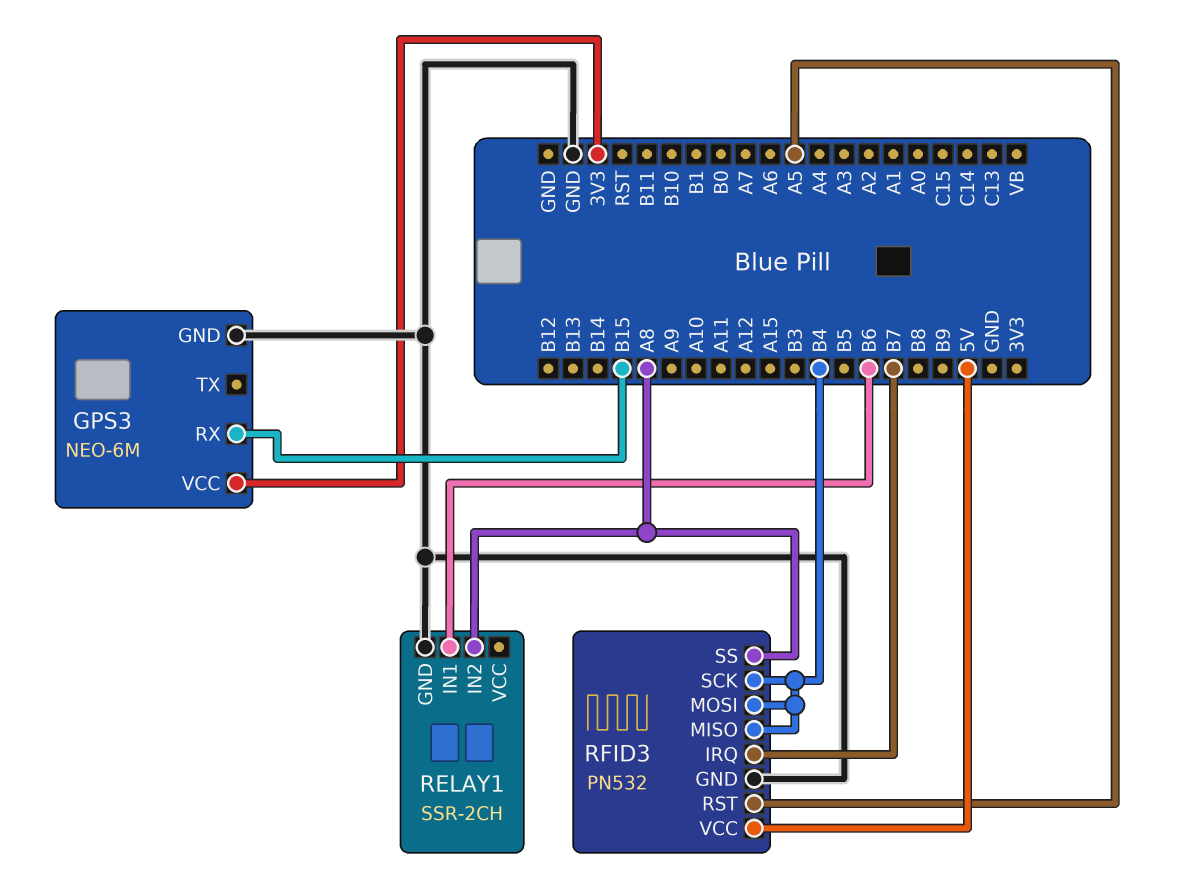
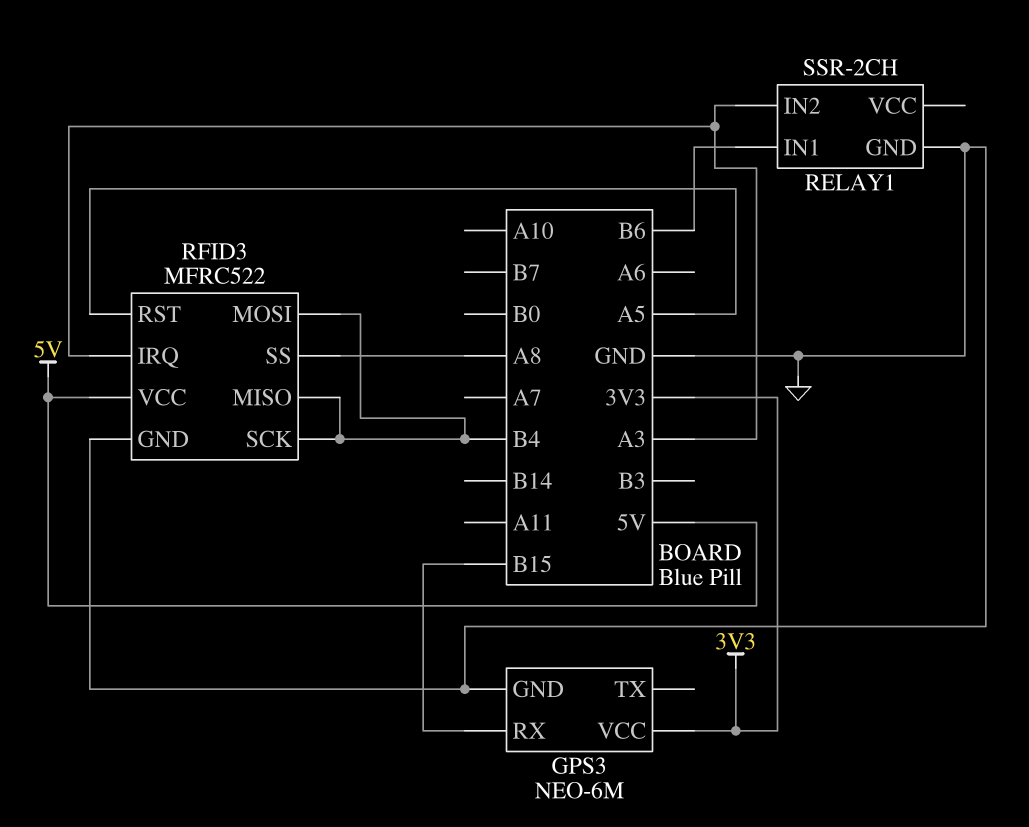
RELAY1 pin IN2: A8 -> A3
RFID3: PN532 -> MFRC522
RFID3 pin IRQ: B7 -> A3

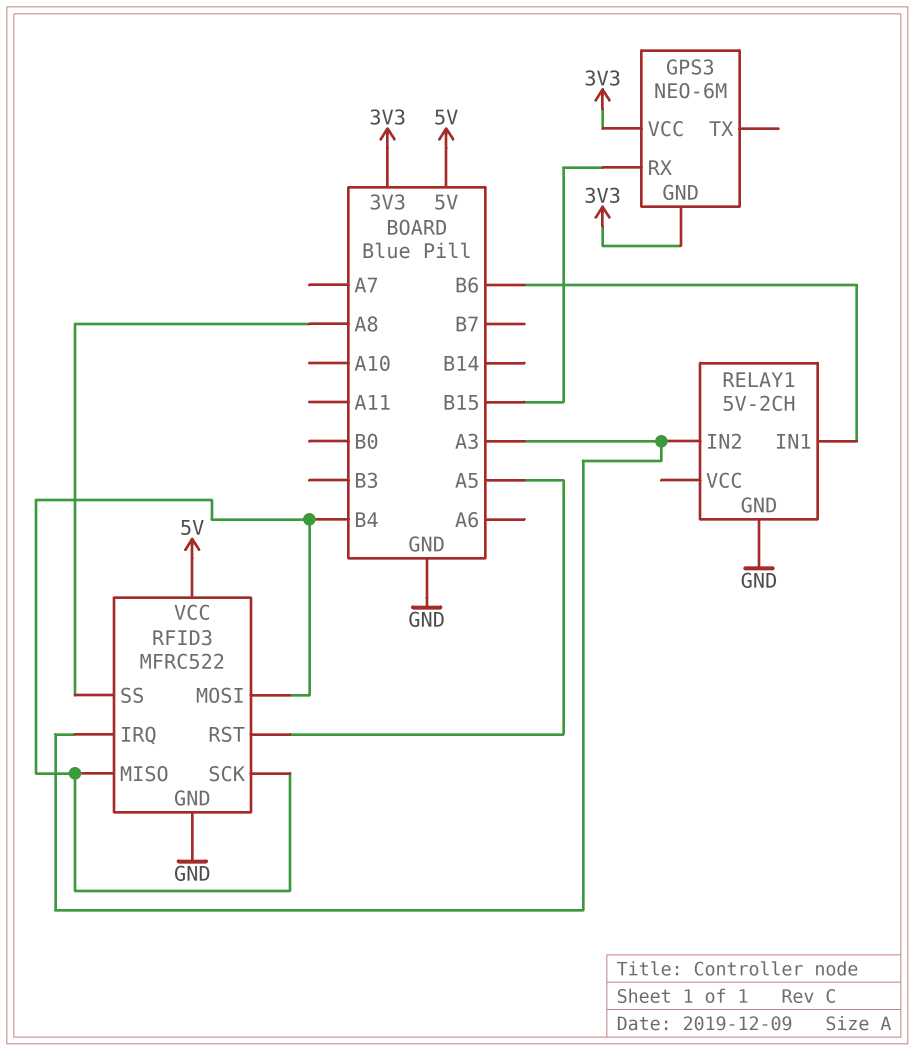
GPS3 pin GND: GND -> 3V3
RELAY1: SSR-2CH -> 5V-2CH

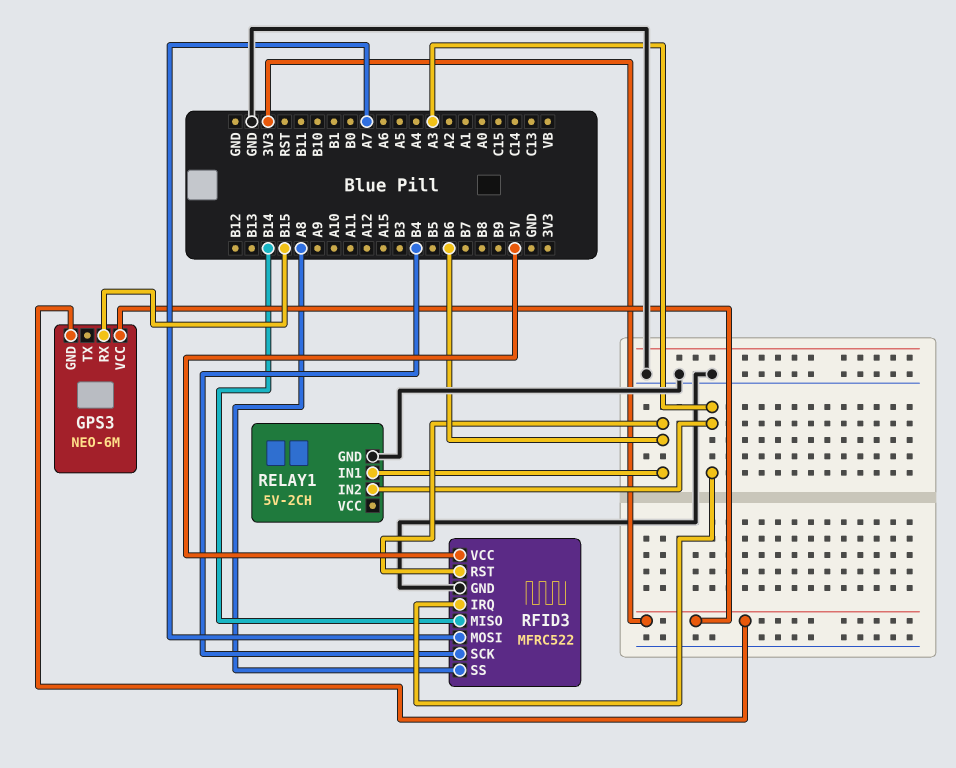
RFID3 pin MISO: B4 -> B14
RFID3 pin MOSI: B4 -> A7
RFID3 pin RST: A5 -> B6

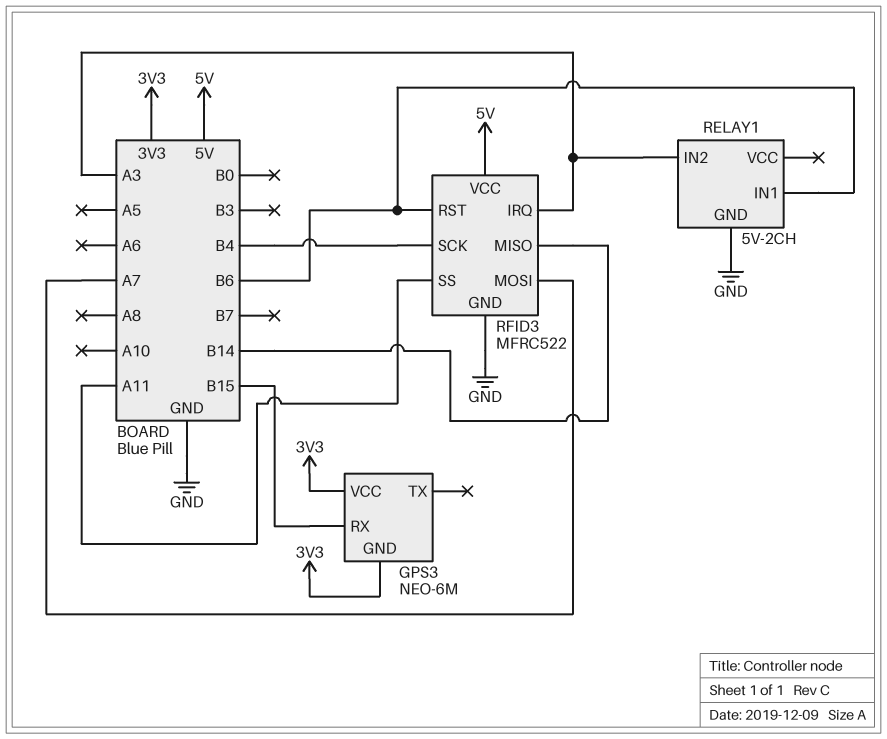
RFID3 pin SS: A8 -> A11

